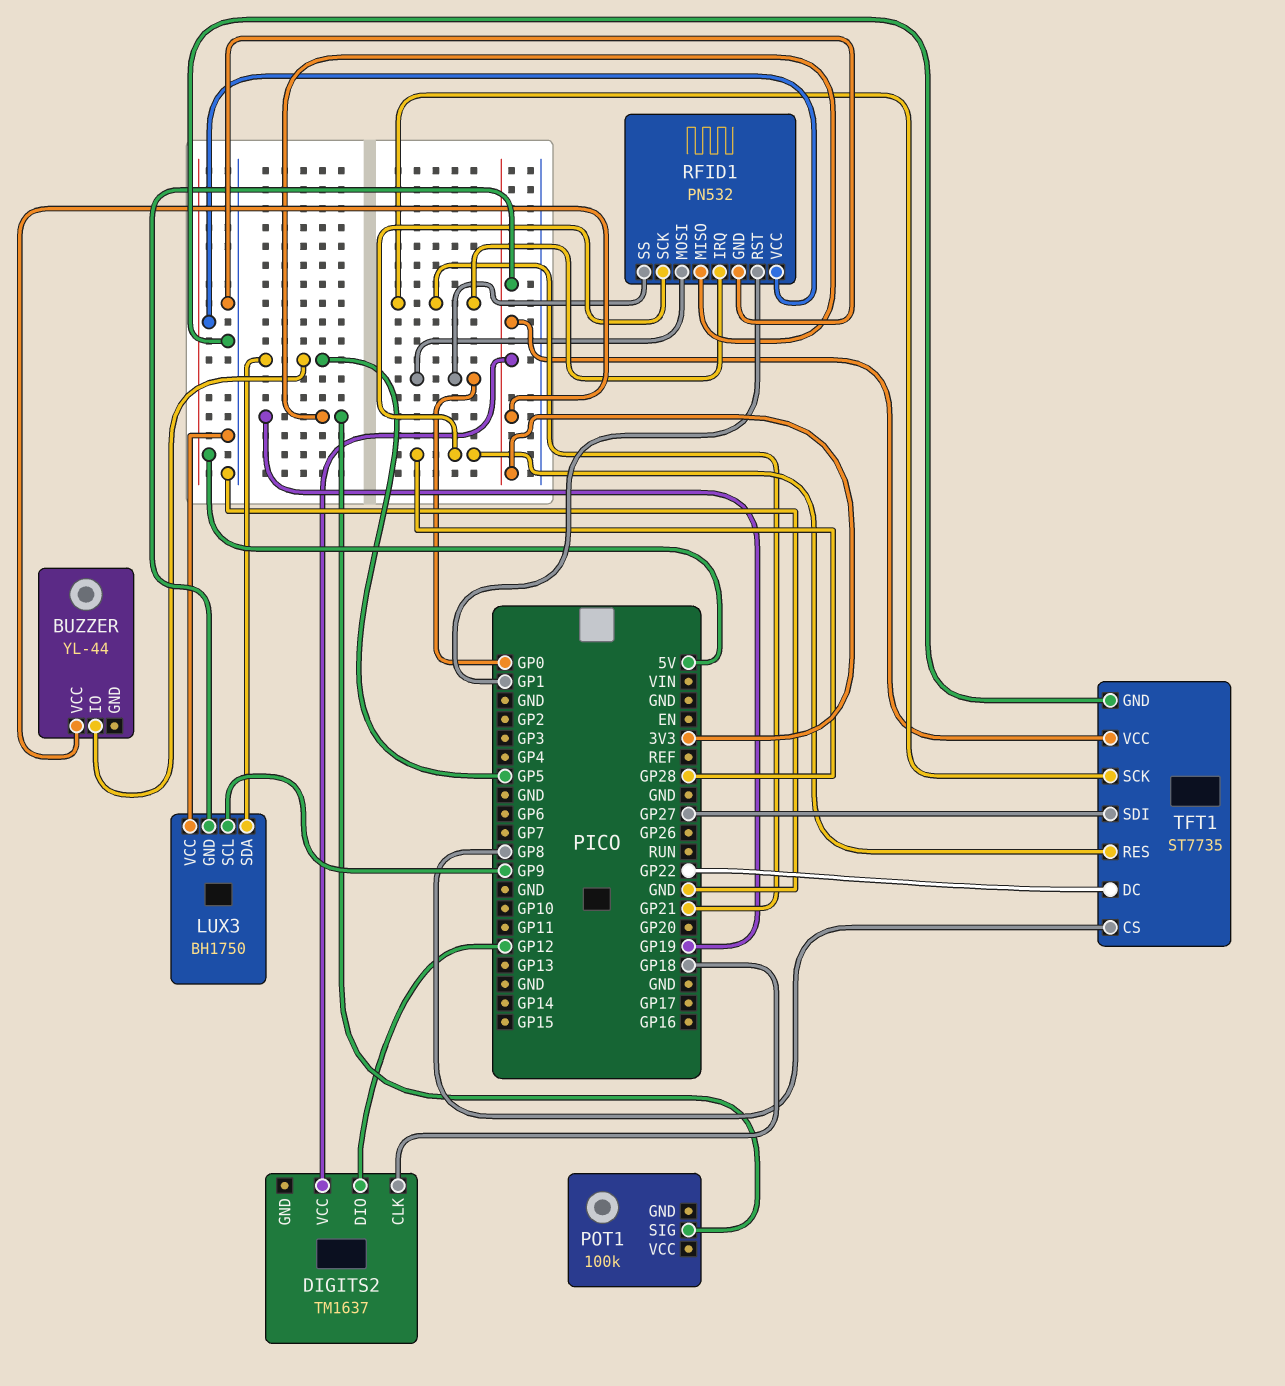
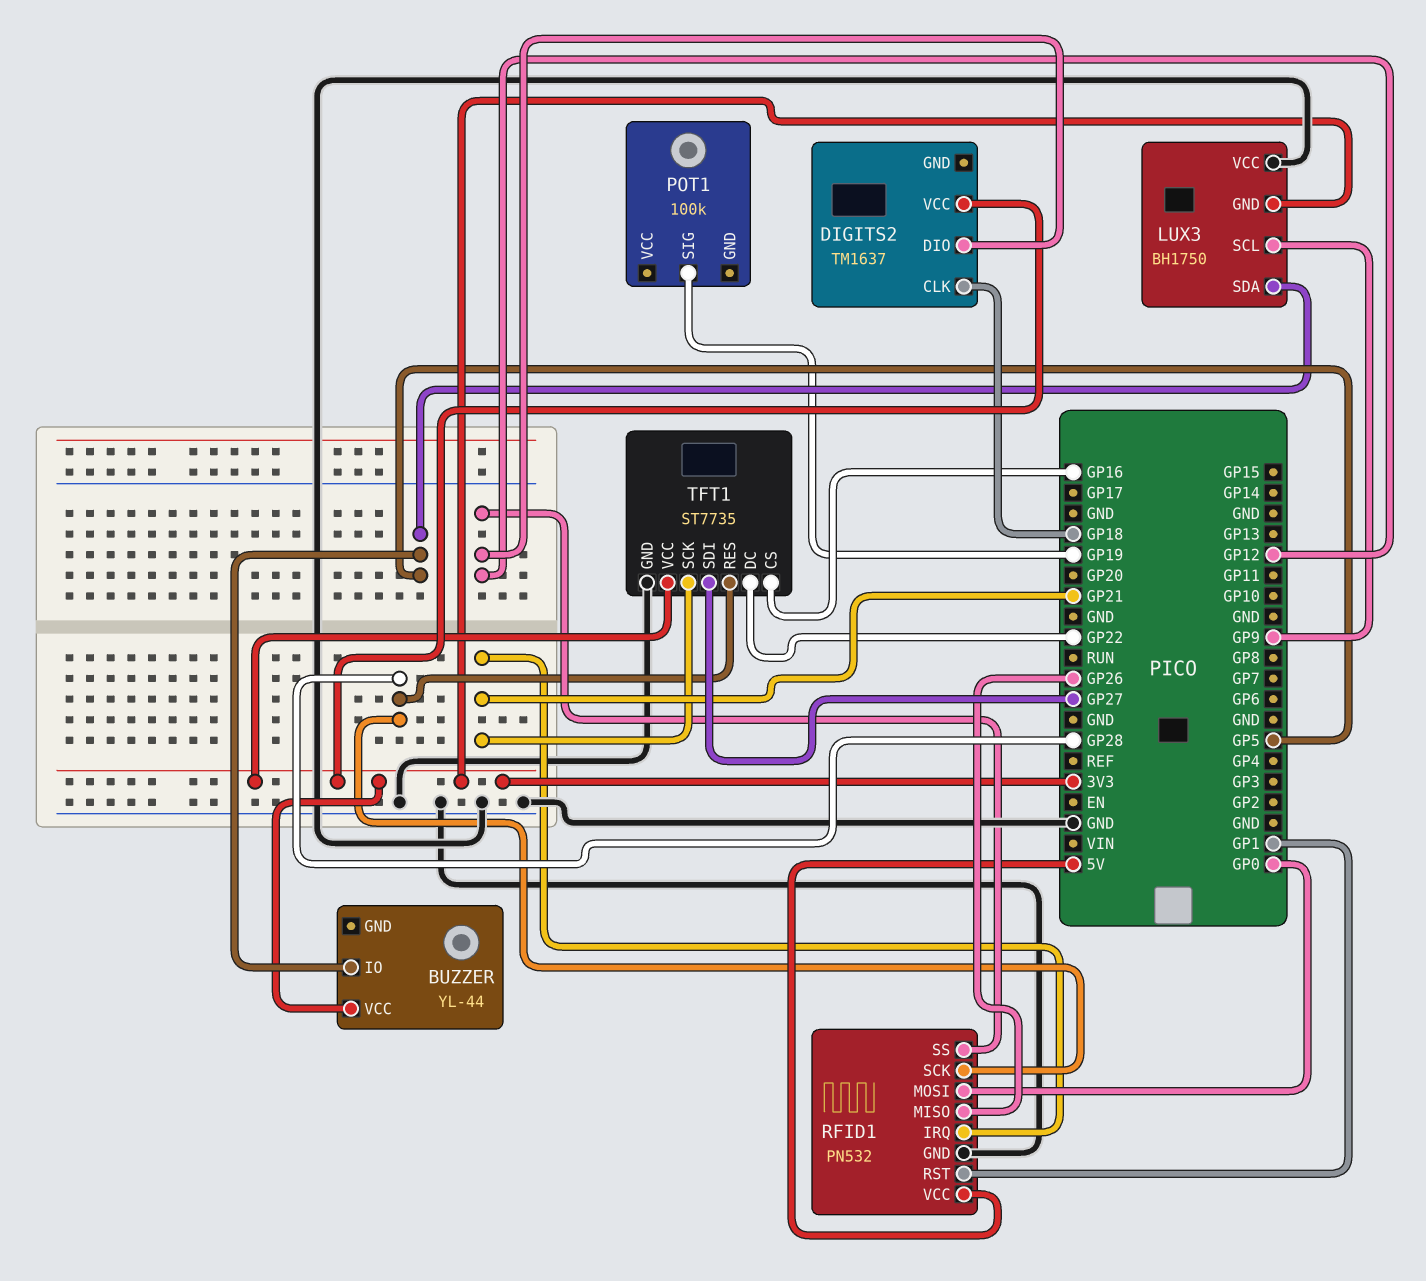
RFID1 pin MISO: GP19 -> GP26
RFID1 pin SS: GP0 -> GP12
TFT1 pin CS: GP8 -> GP16

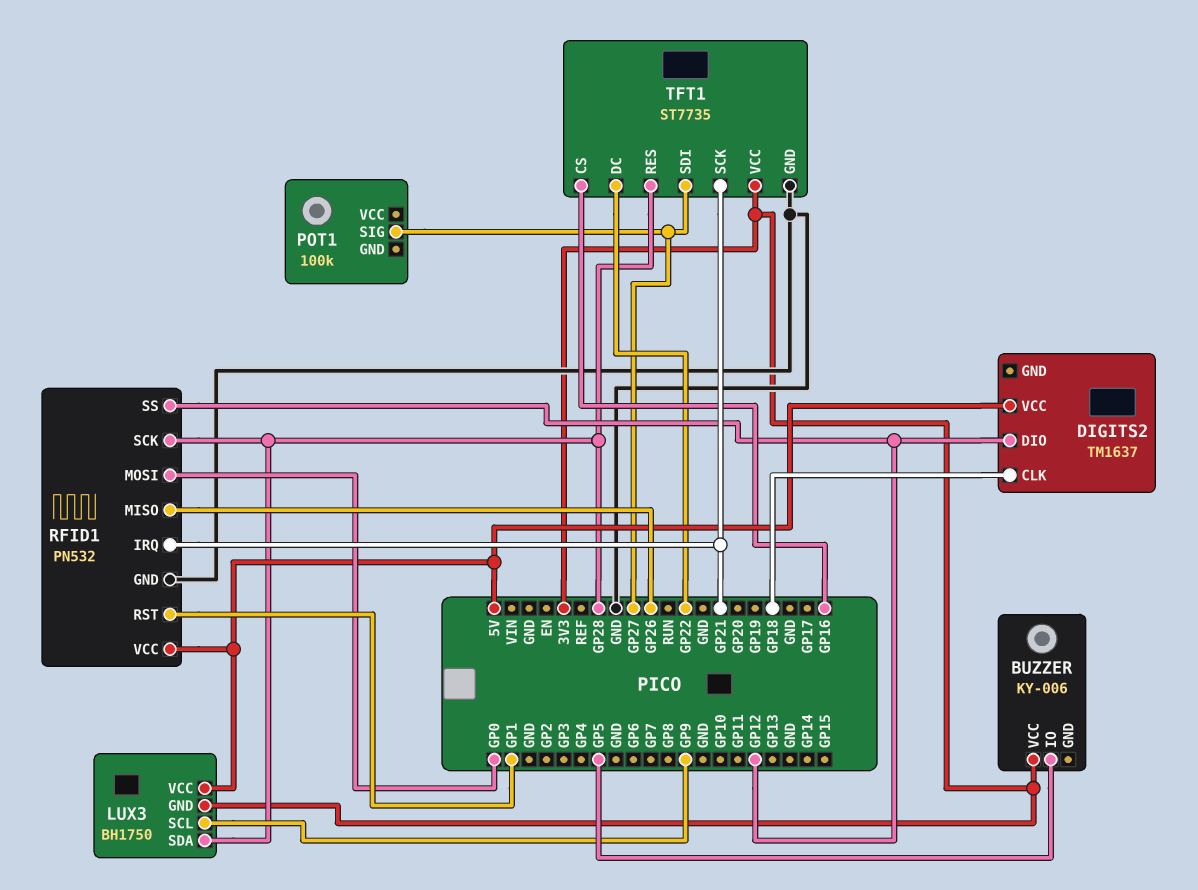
BUZZER: YL-44 -> KY-006
DIGITS2 pin VCC: 3V3 -> 5V
LUX3 pin SDA: GP5 -> GP28
LUX3 pin VCC: GND -> 5V
POT1 pin SIG: GP19 -> GP27

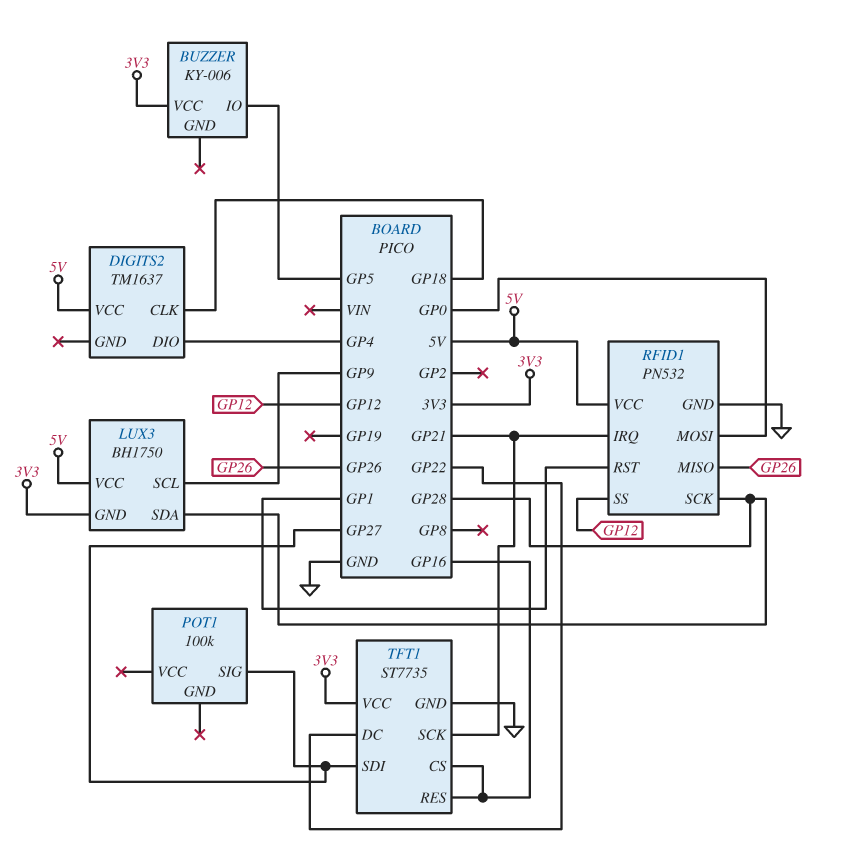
DIGITS2 pin DIO: GP12 -> GP4
TFT1 pin RES: GP28 -> GP16

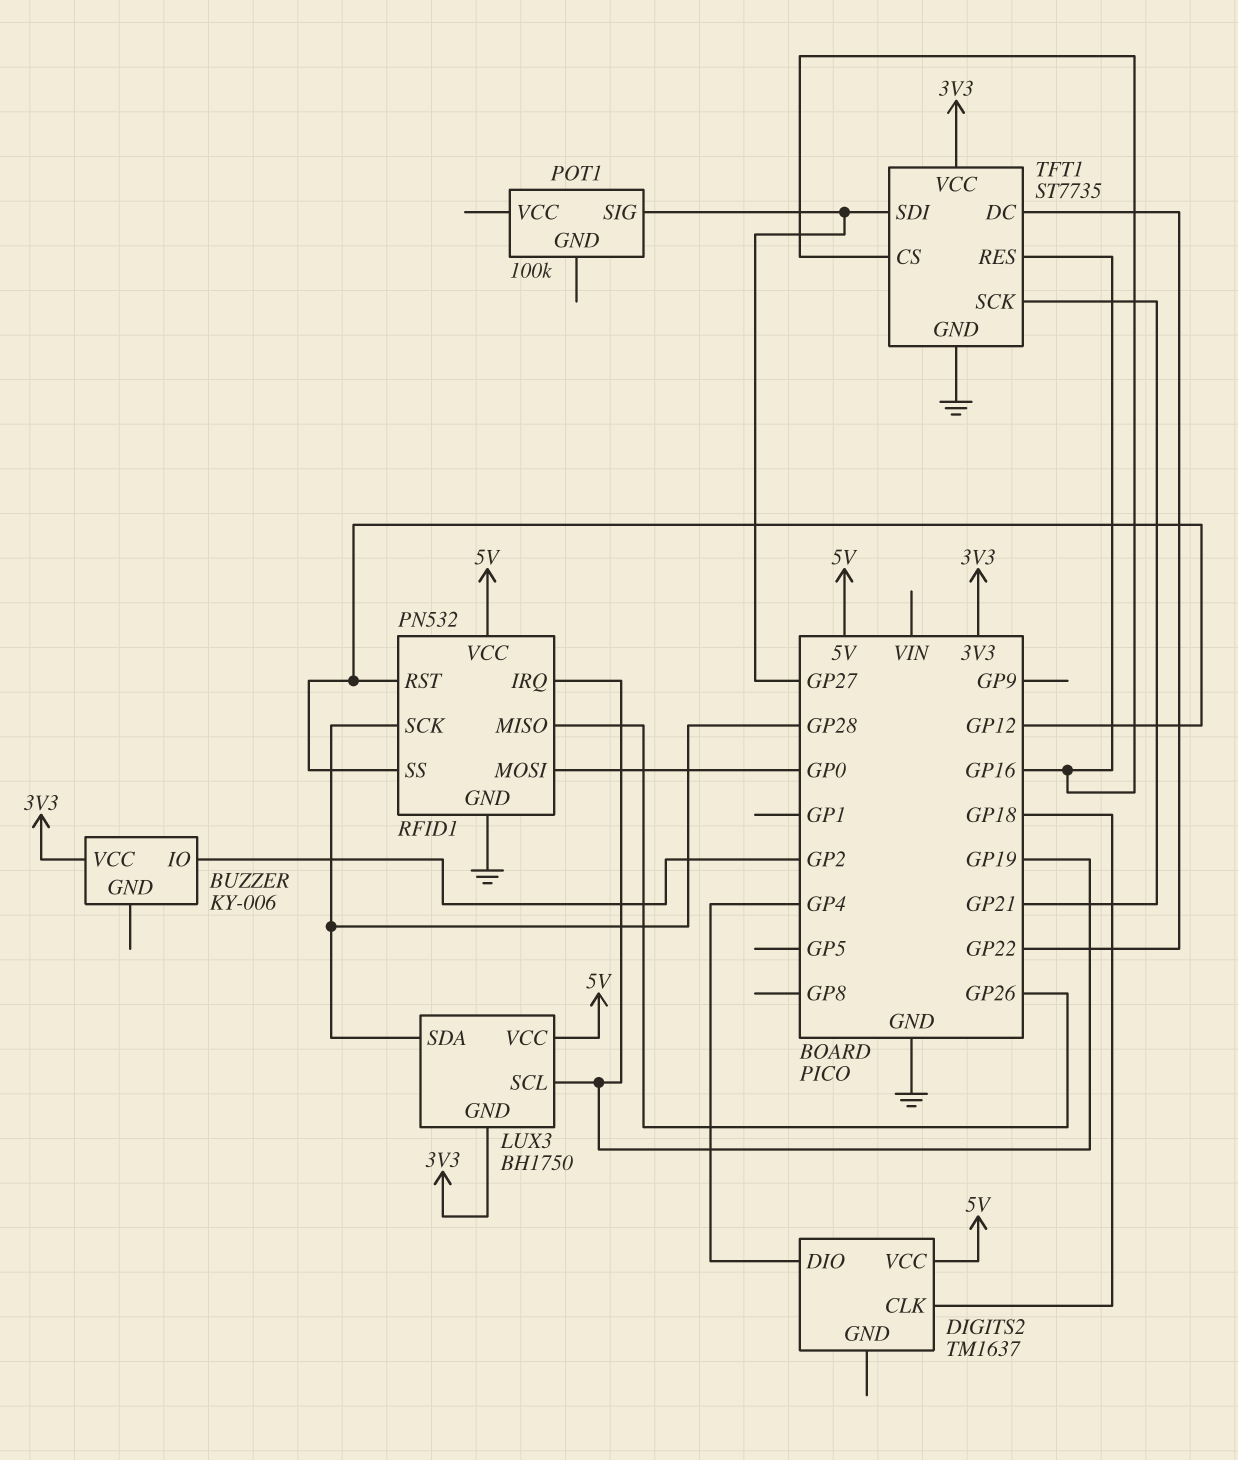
BUZZER pin IO: GP5 -> GP2
LUX3 pin SCL: GP9 -> GP19
RFID1 pin IRQ: GP21 -> GP19
RFID1 pin RST: GP1 -> GP12

